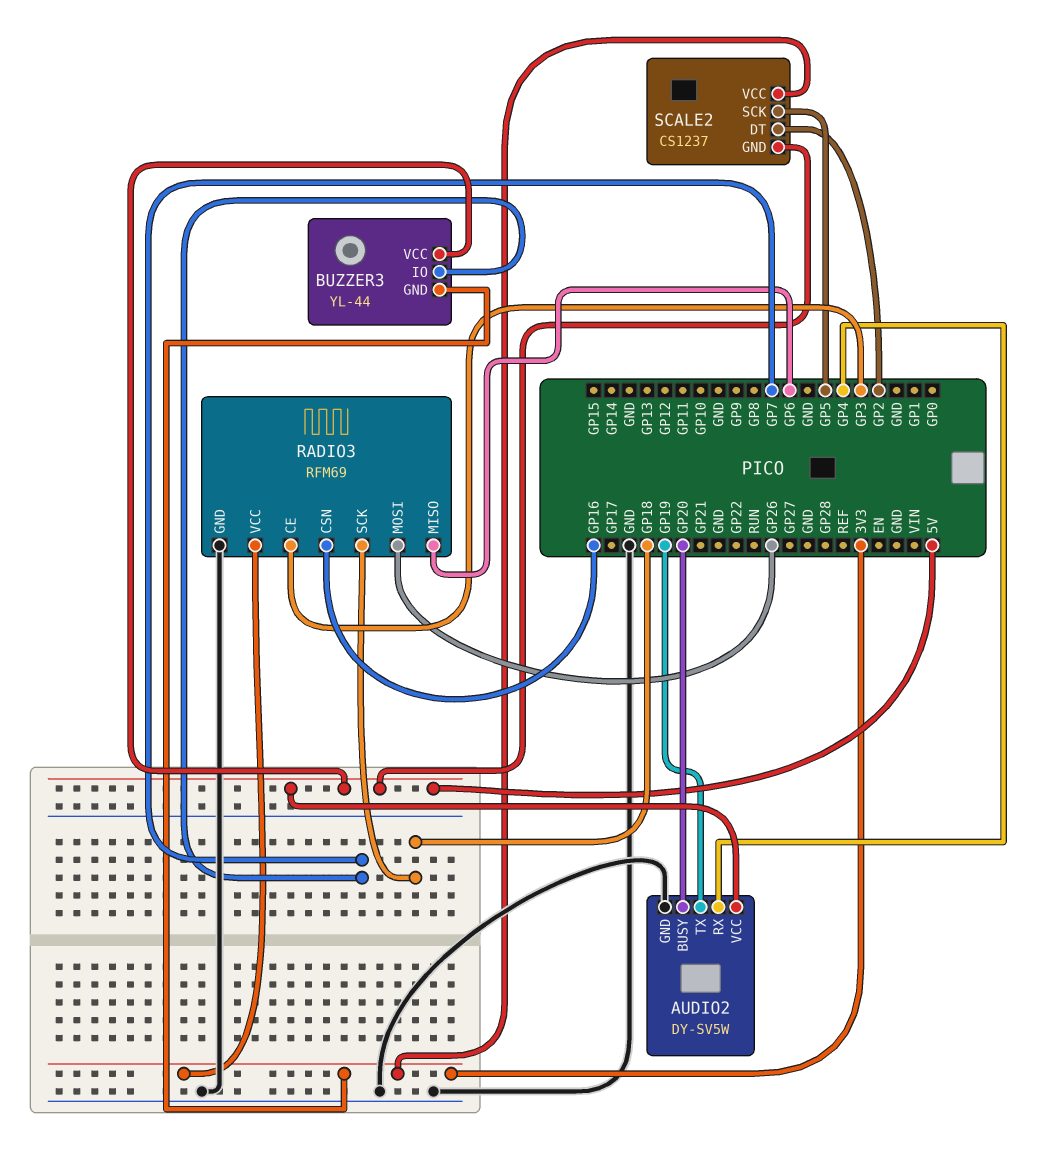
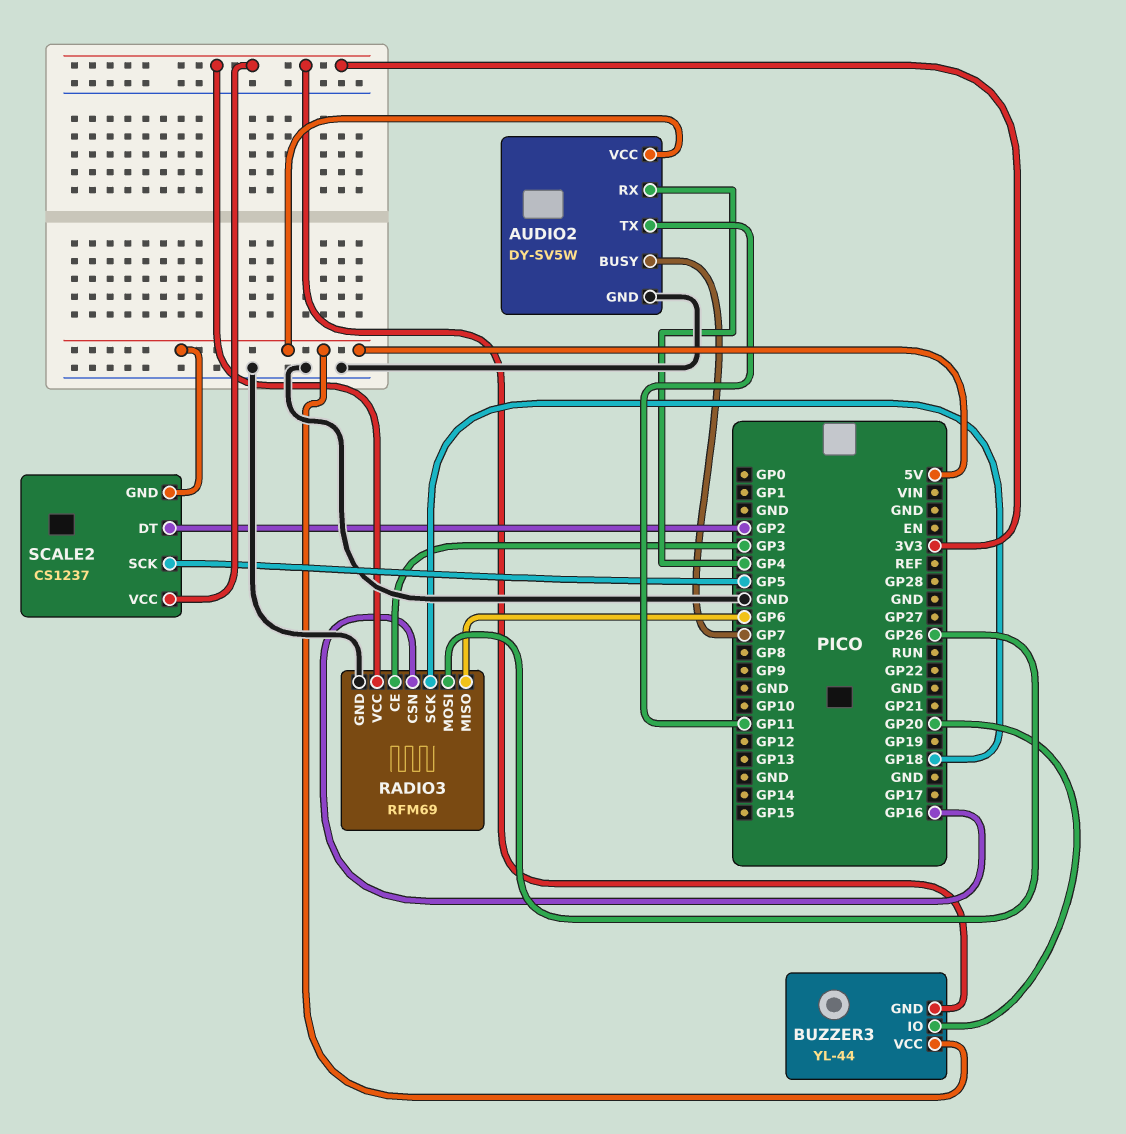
AUDIO2 pin BUSY: GP20 -> GP7
AUDIO2 pin TX: GP19 -> GP11
BUZZER3 pin IO: GP7 -> GP20

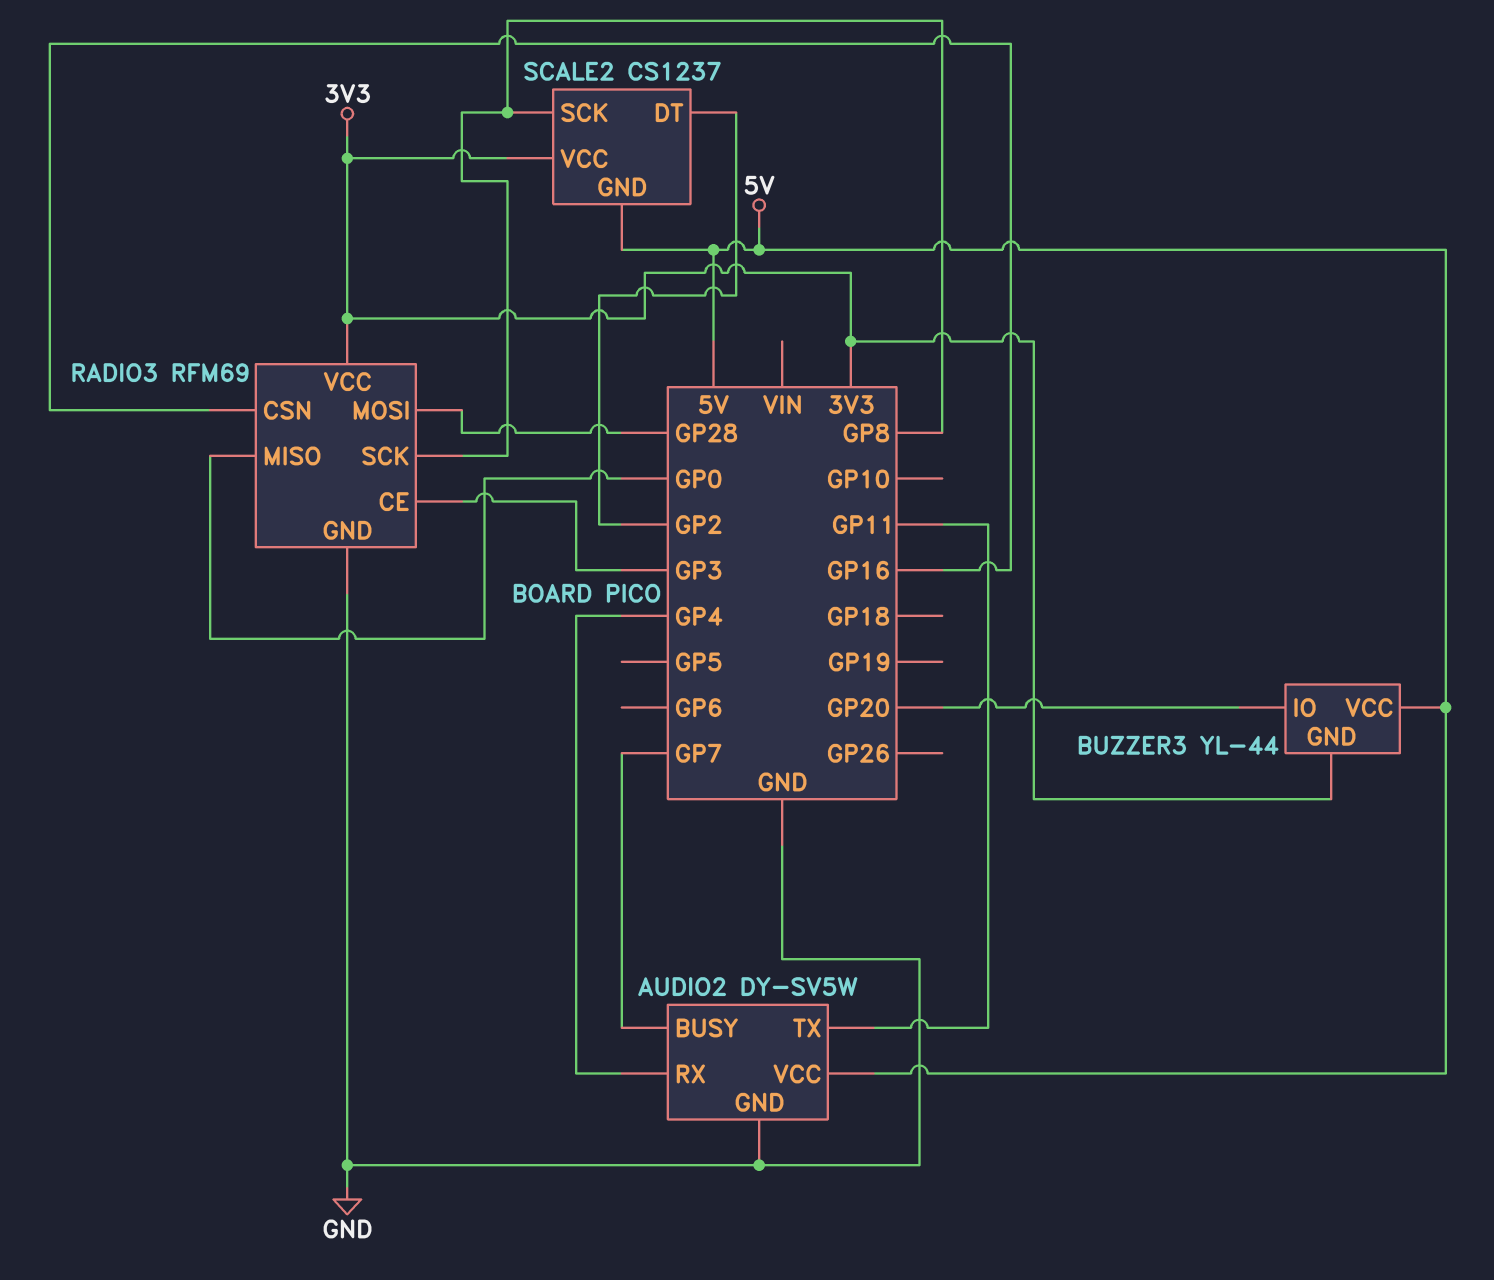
RADIO3 pin MISO: GP6 -> GP0
RADIO3 pin MOSI: GP26 -> GP28
RADIO3 pin SCK: GP18 -> GP8
SCALE2 pin SCK: GP5 -> GP8

